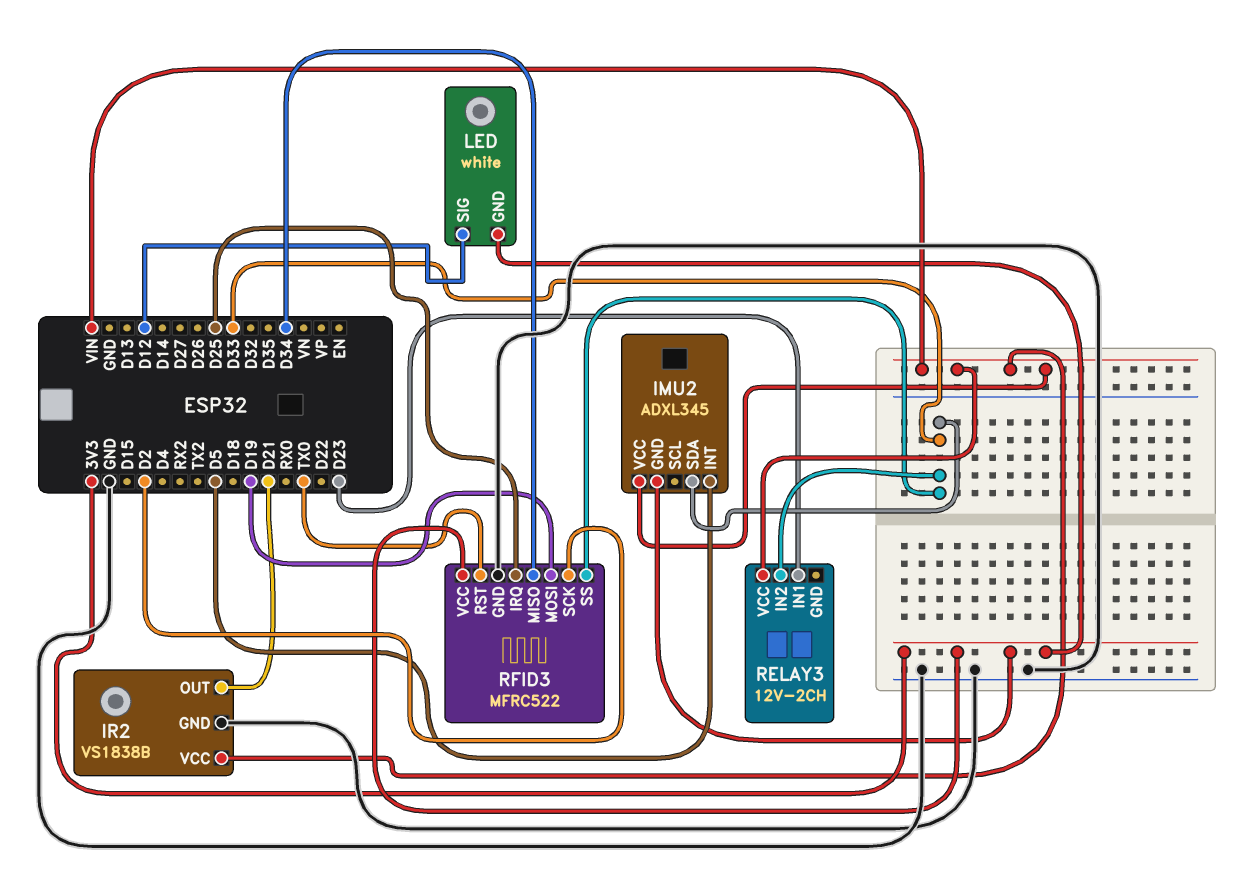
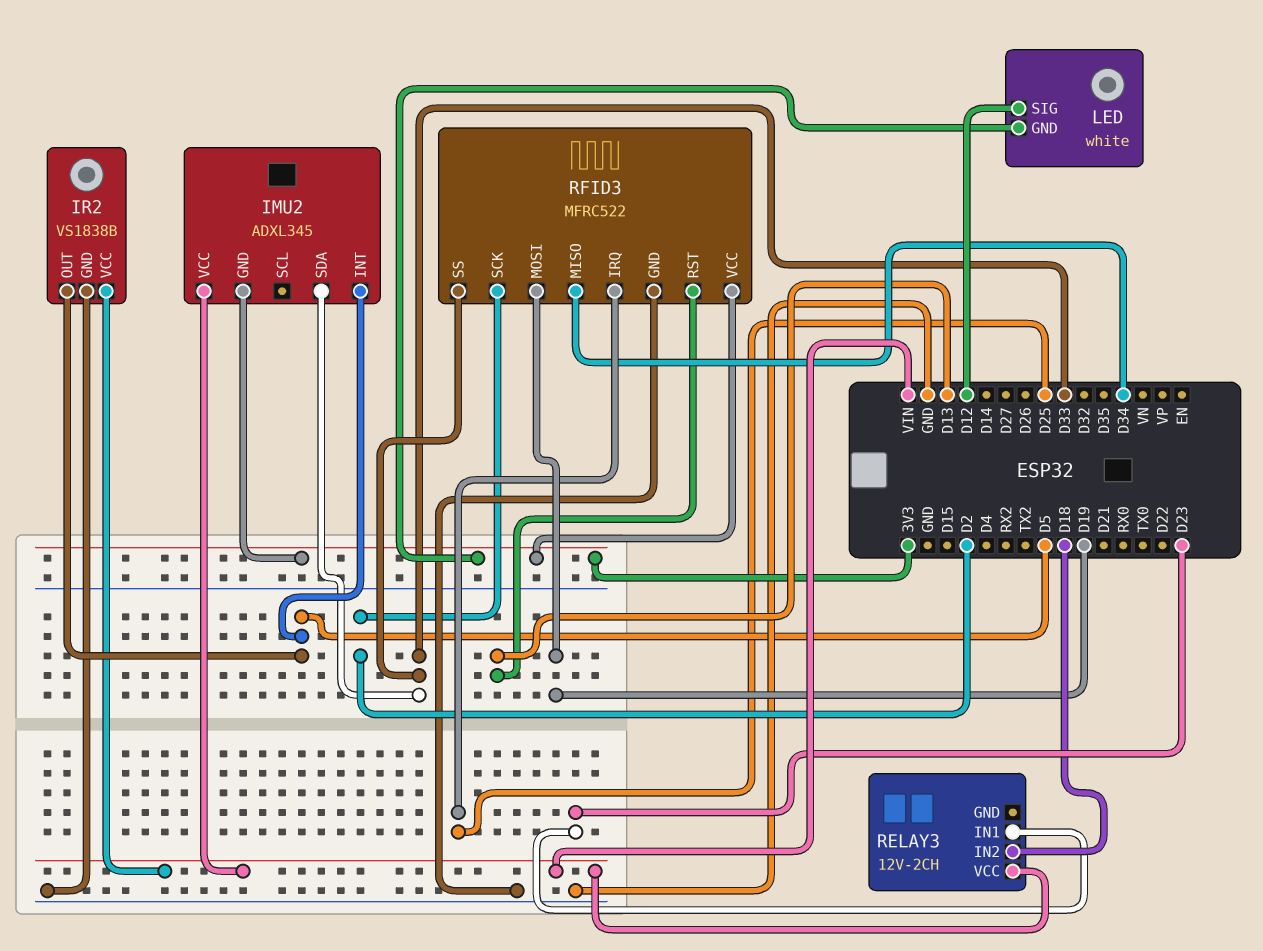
IR2 pin OUT: D21 -> D5
RELAY3 pin IN2: D33 -> D18
RFID3 pin RST: TX0 -> D13

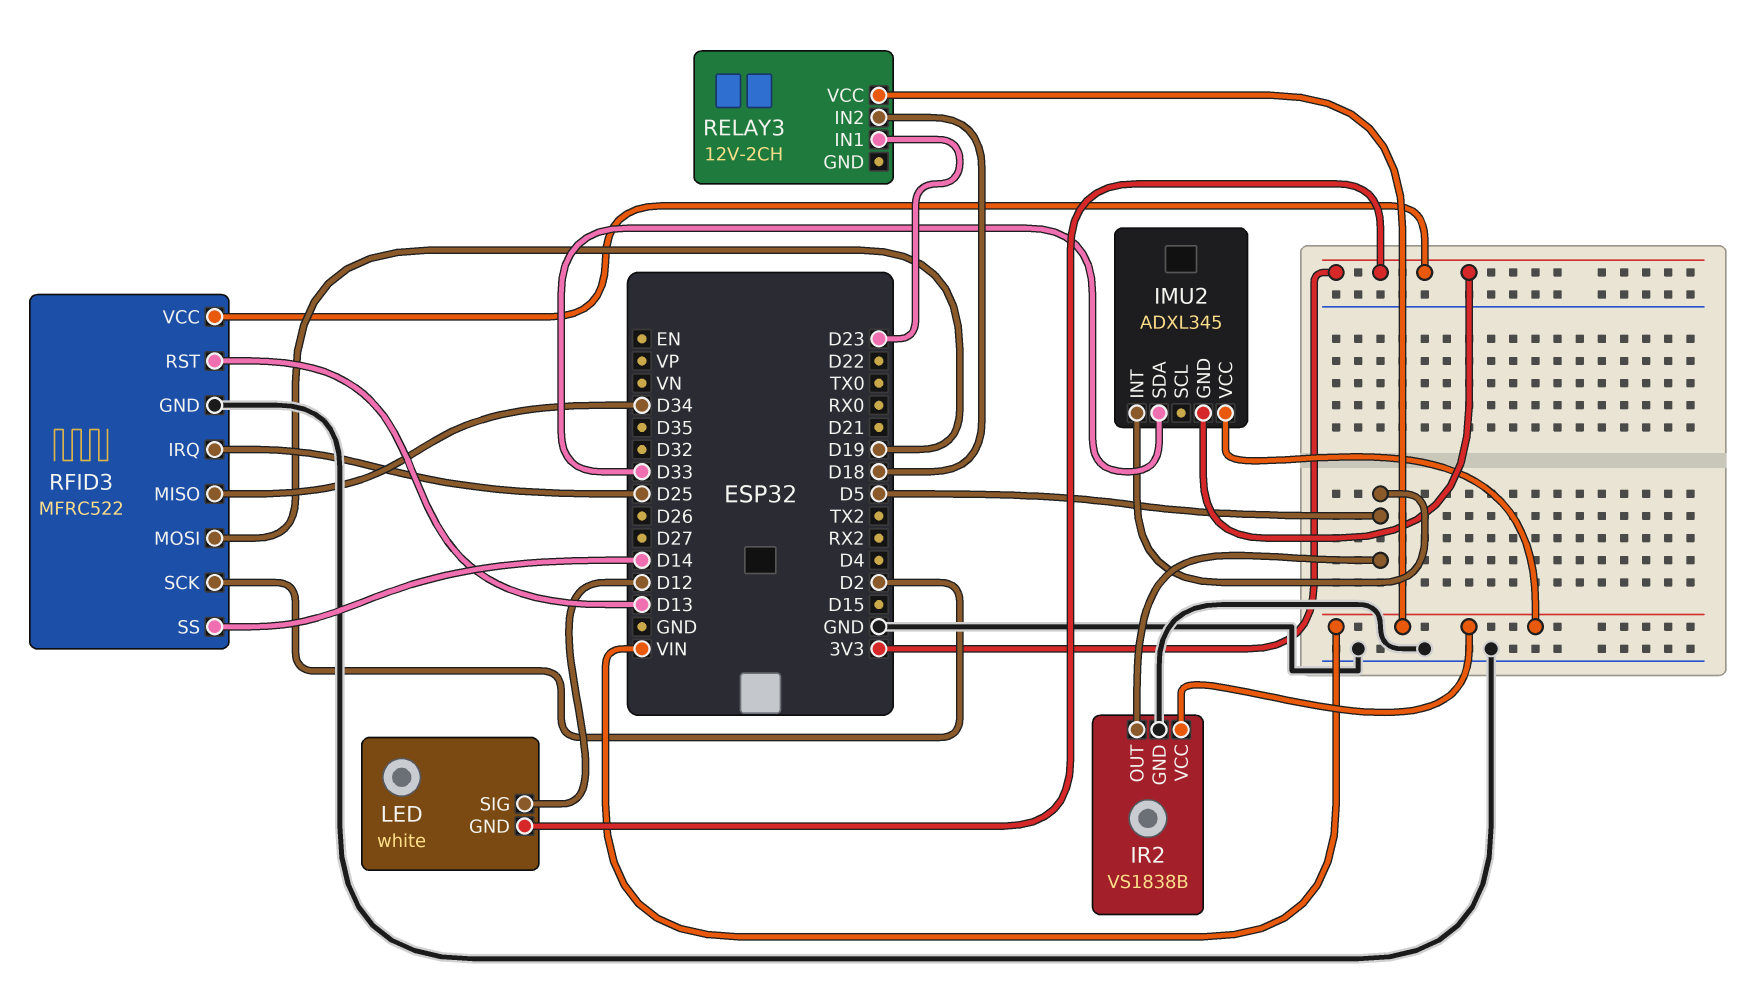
RFID3 pin SS: D33 -> D14

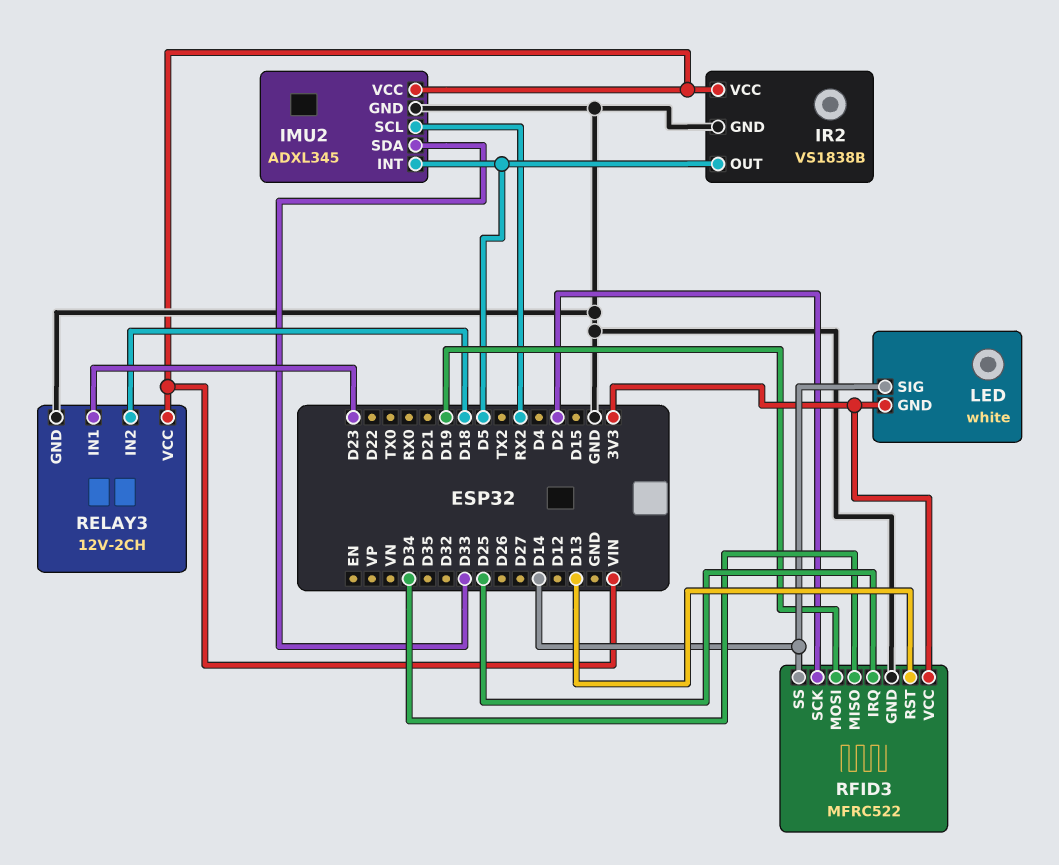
IMU2 pin GND: 3V3 -> GND
IMU2 pin SCL: none -> RX2
LED pin SIG: D12 -> D14
RELAY3 pin GND: none -> GND

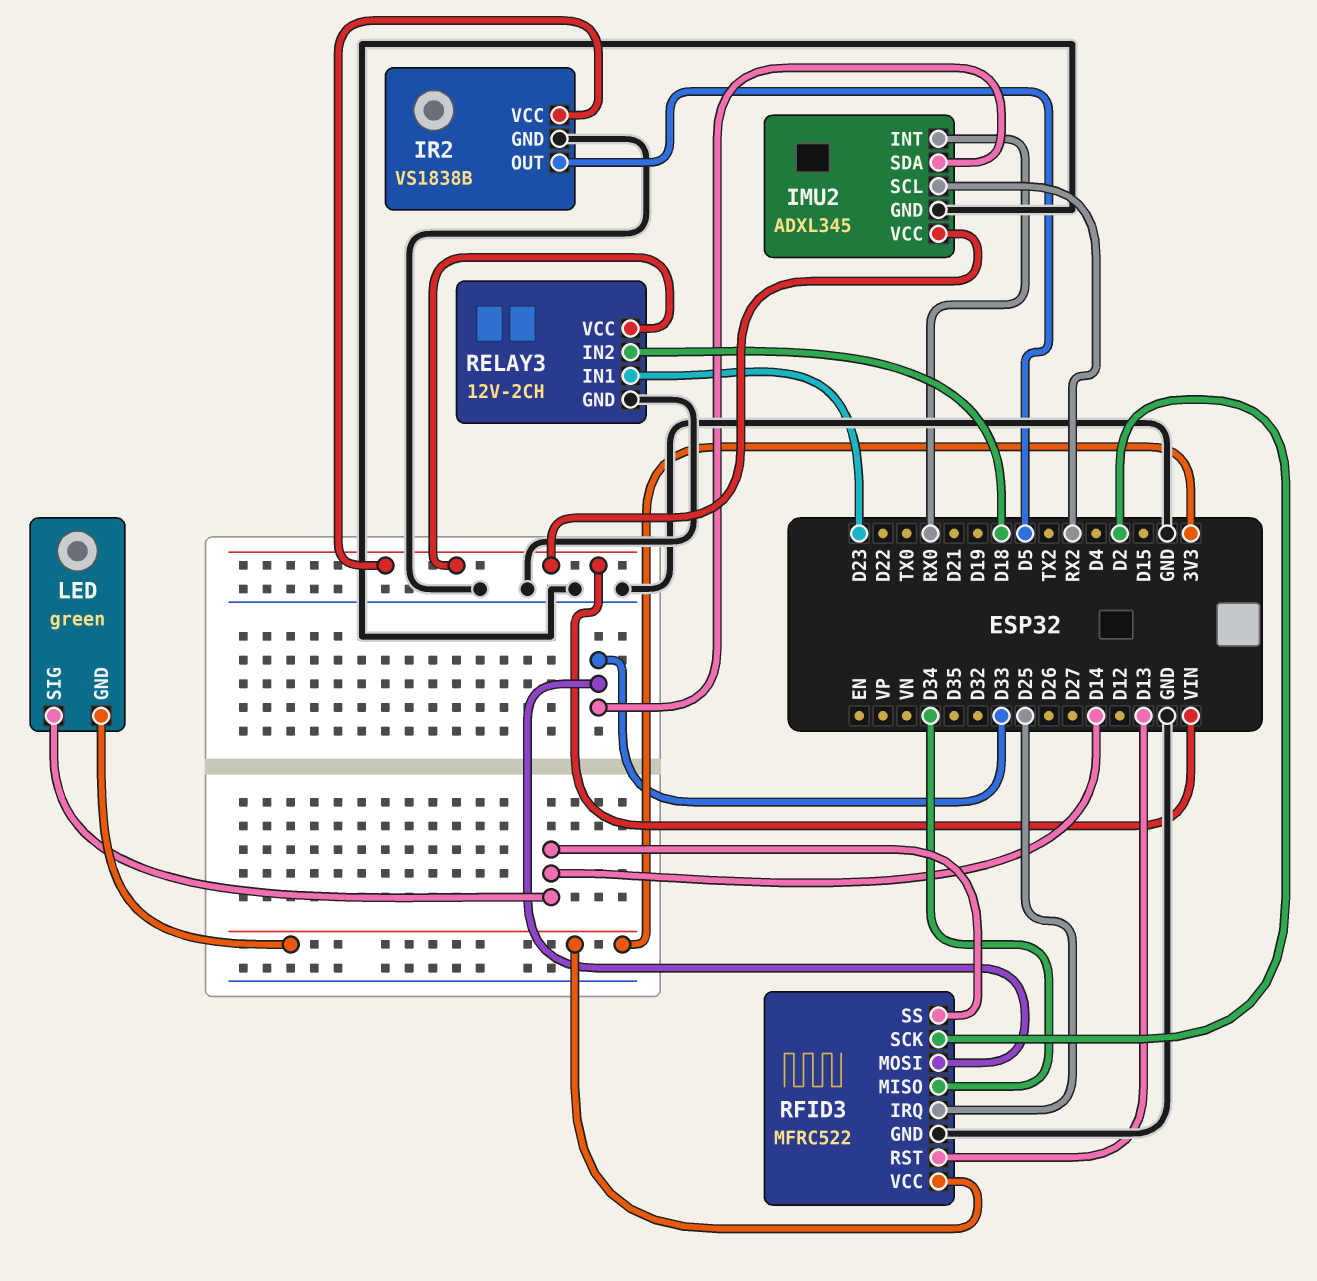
IMU2 pin INT: D5 -> RX0
LED: white -> green
RFID3 pin MOSI: D19 -> D33

